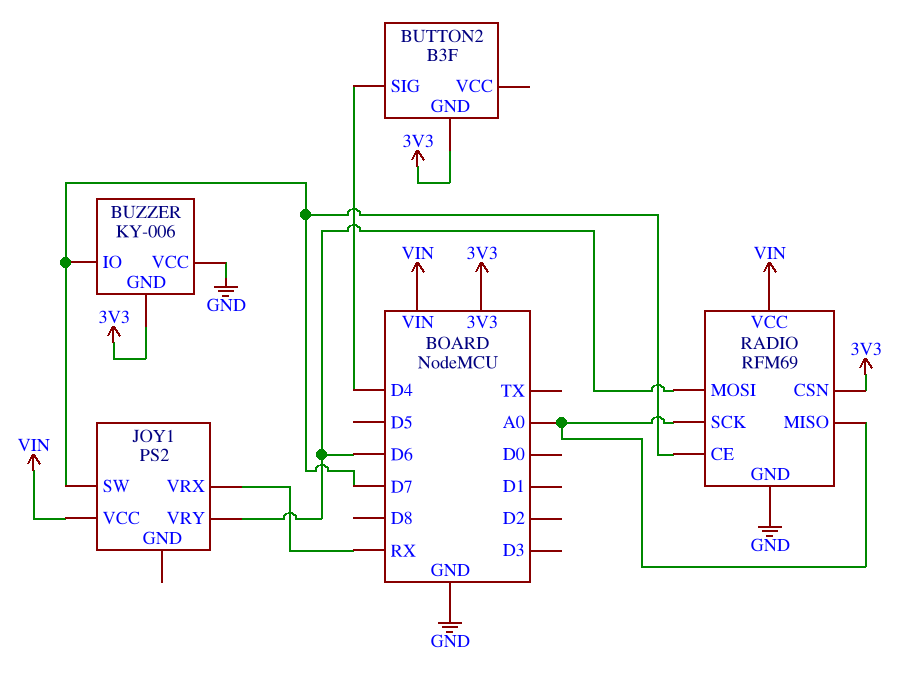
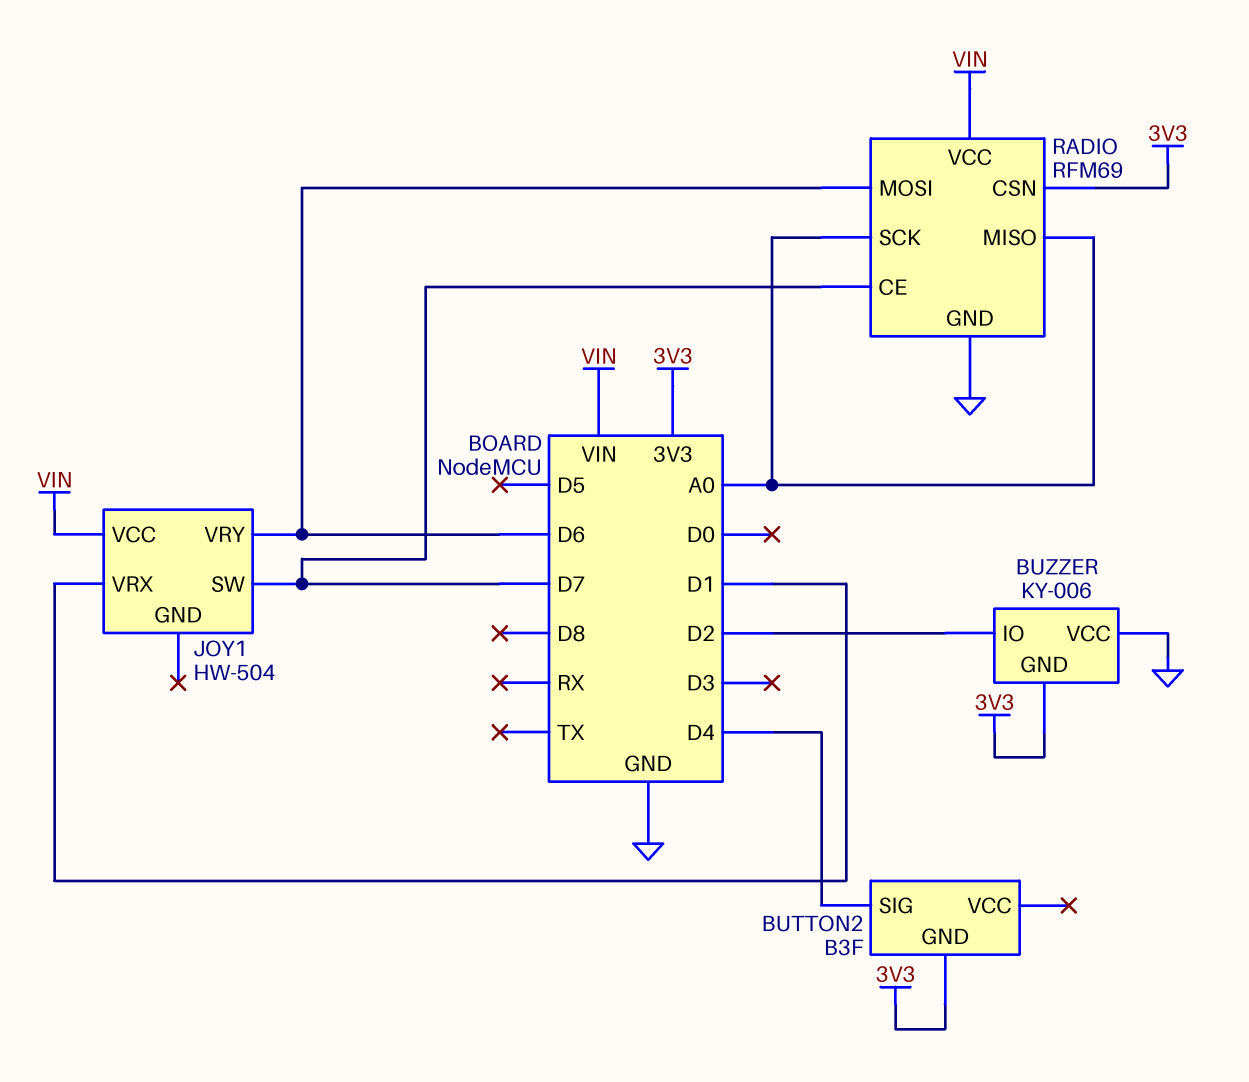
BUZZER pin IO: D7 -> D2
JOY1: PS2 -> HW-504
JOY1 pin VRX: RX -> D1

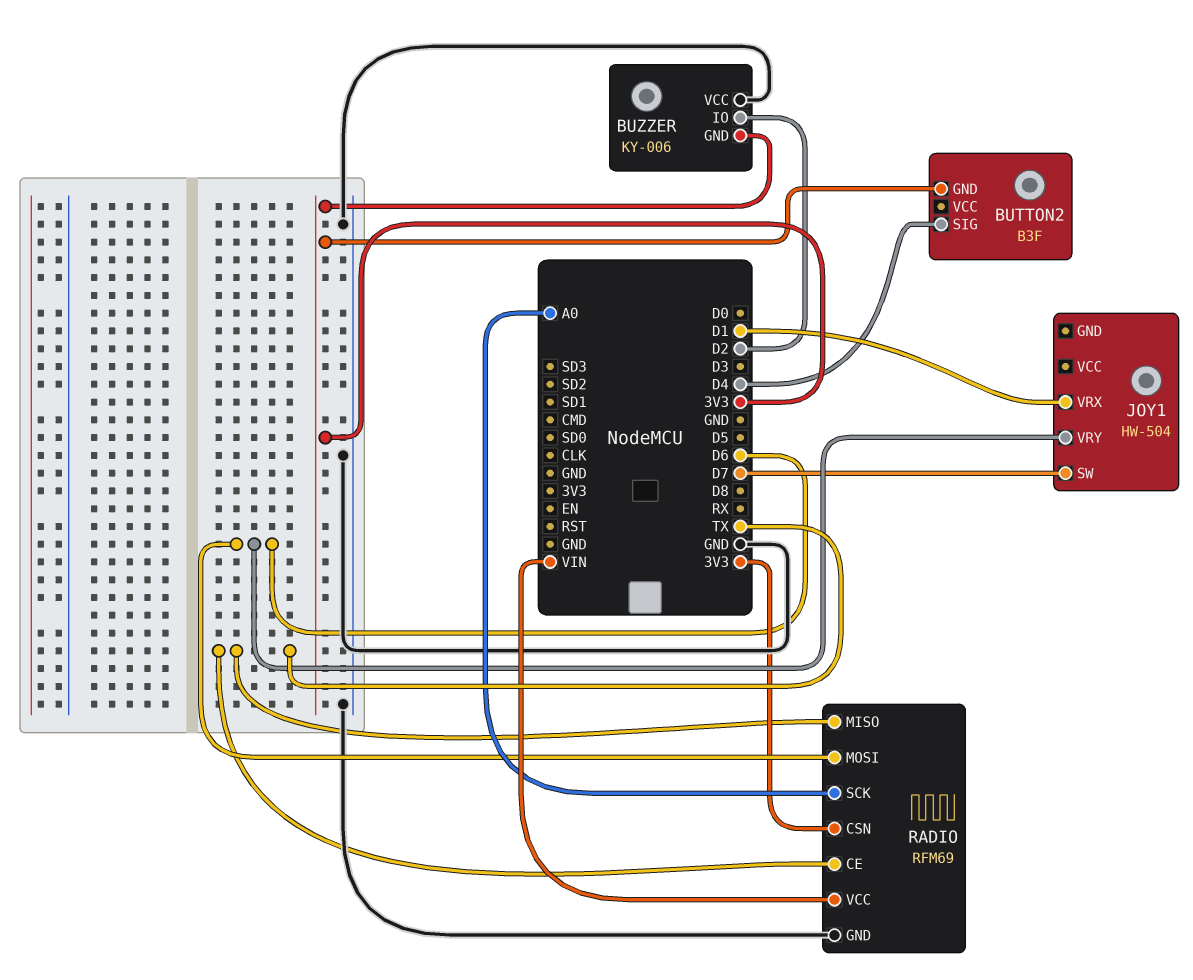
JOY1 pin VCC: VIN -> none
RADIO pin CE: D7 -> TX
RADIO pin MISO: A0 -> TX

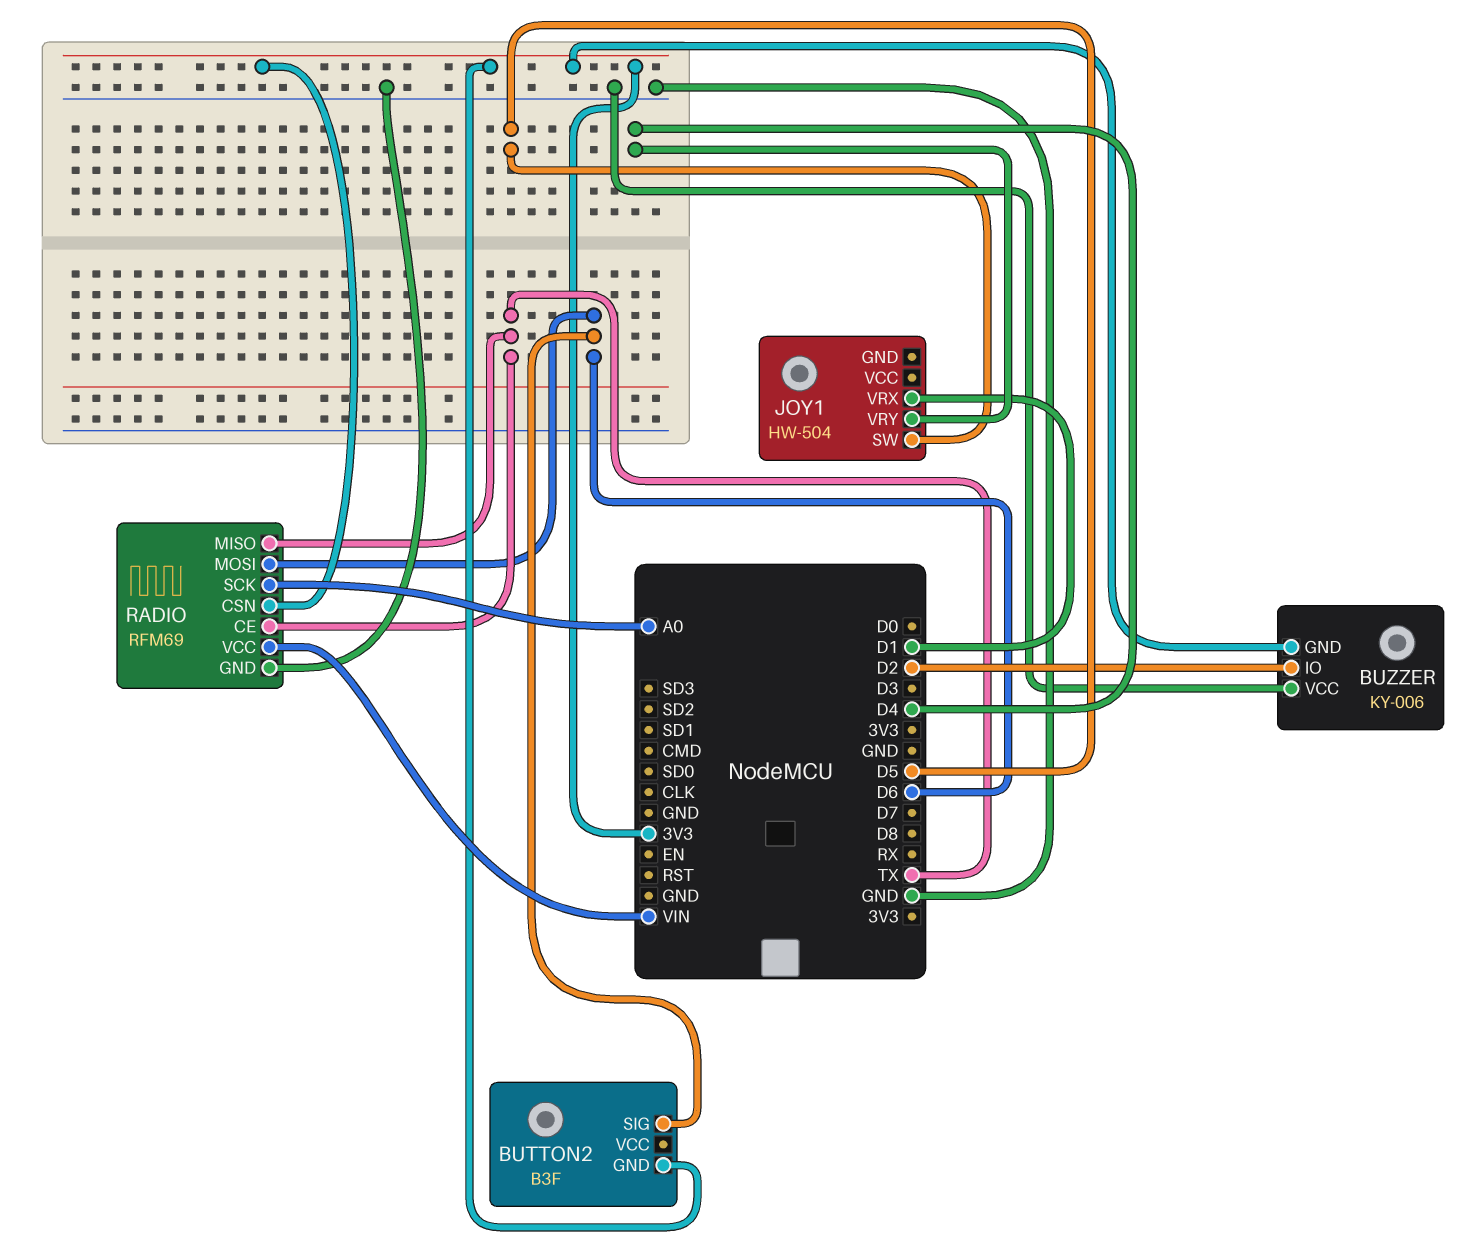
BUTTON2 pin SIG: D4 -> D6
JOY1 pin SW: D7 -> D5
JOY1 pin VRY: D6 -> D4

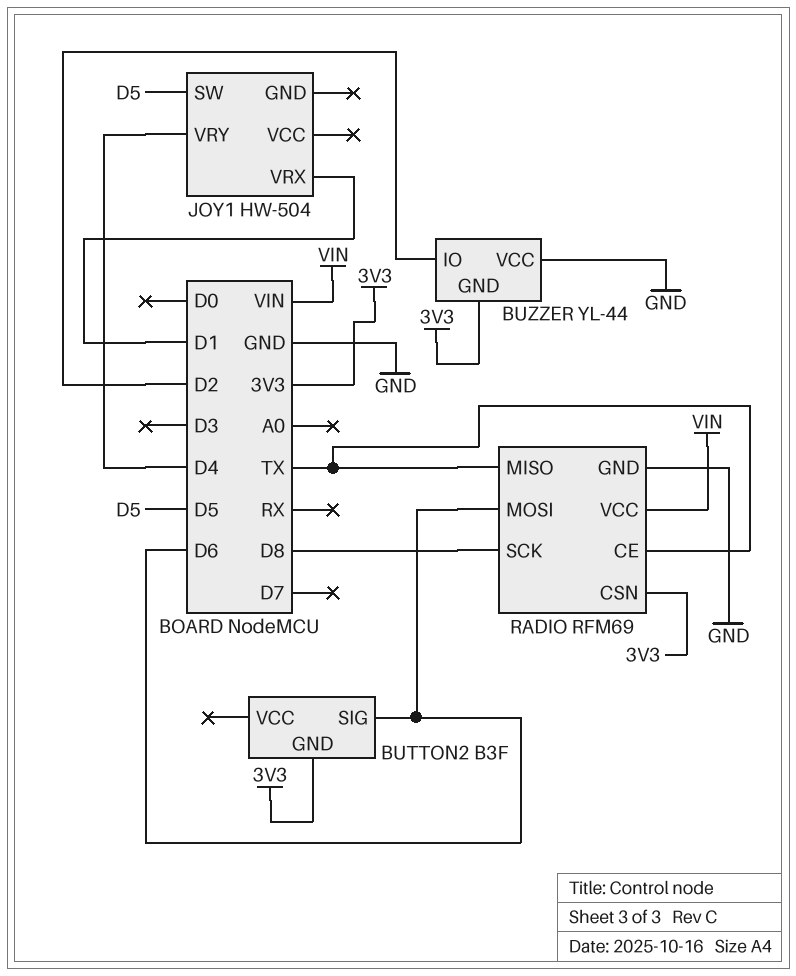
BUZZER: KY-006 -> YL-44
RADIO pin SCK: A0 -> D8

